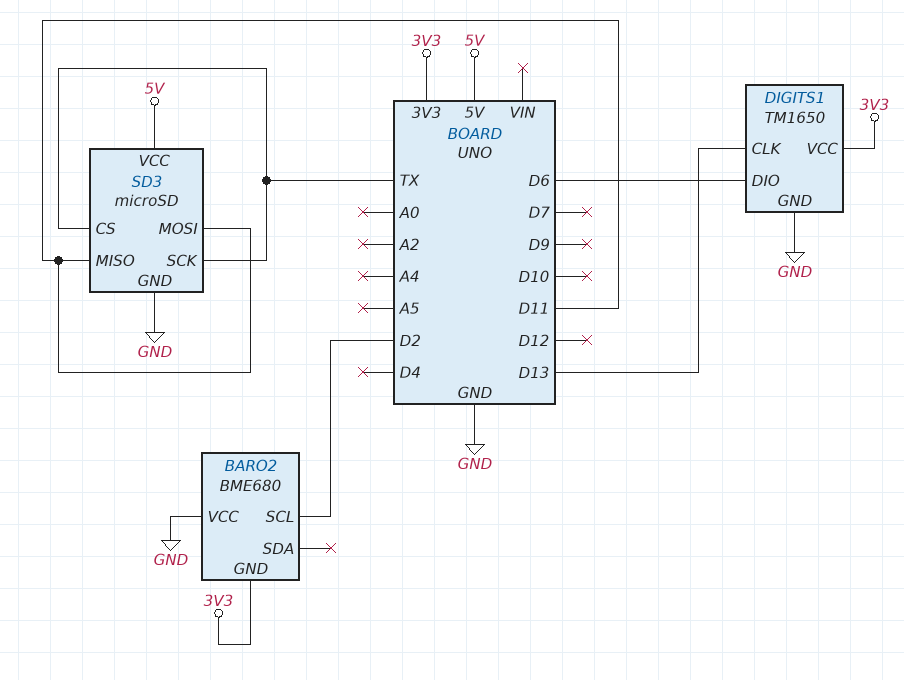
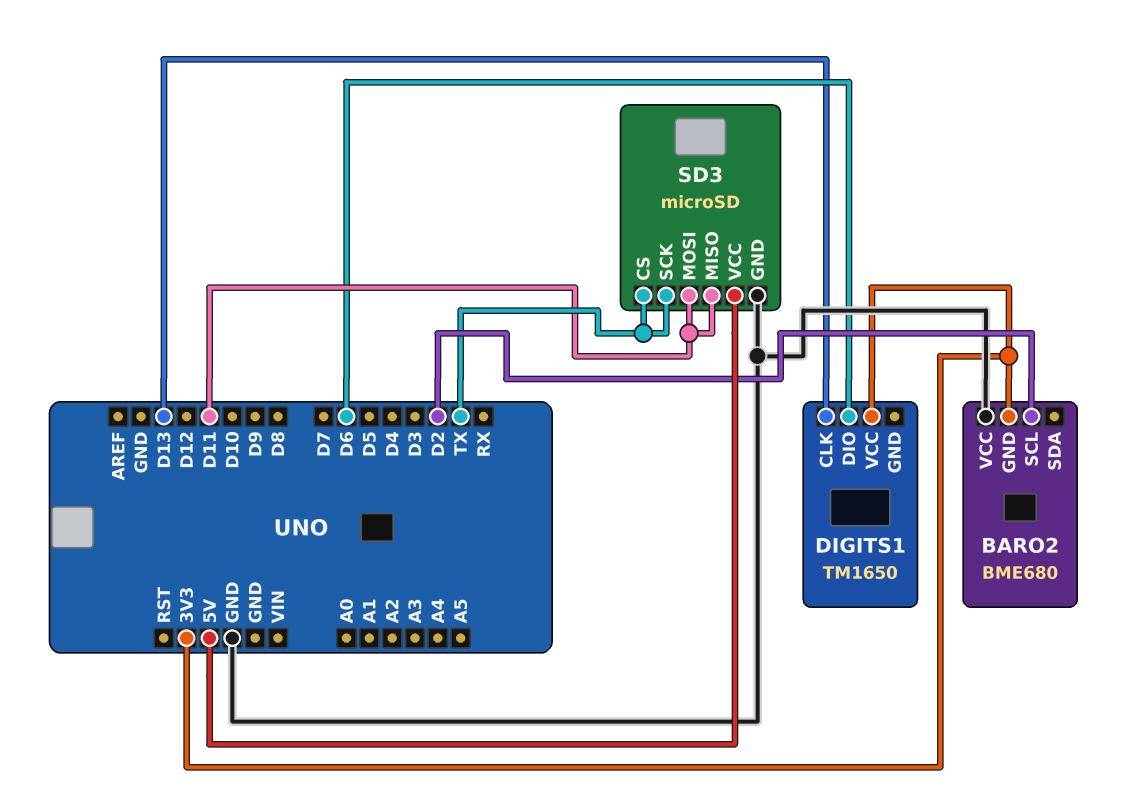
DIGITS1 pin GND: GND -> none

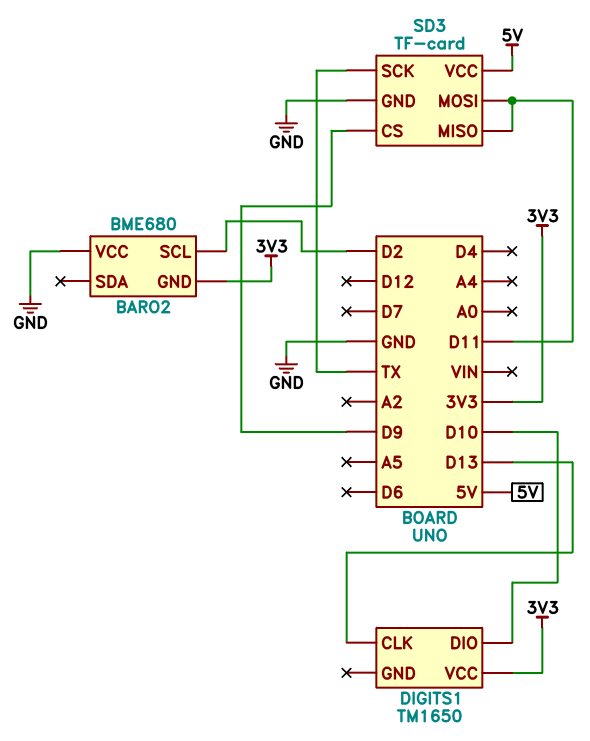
DIGITS1 pin DIO: D6 -> D10
SD3: microSD -> TF-card
SD3 pin CS: TX -> D9

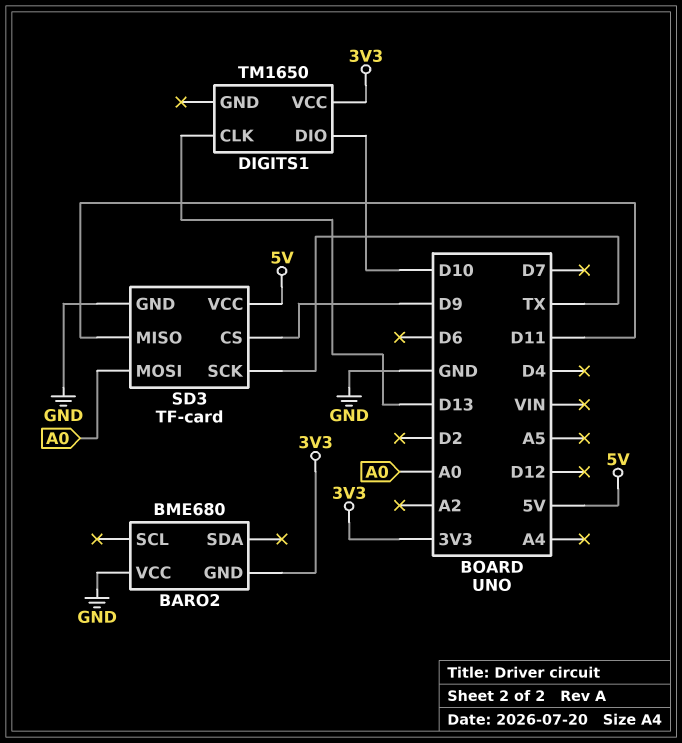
BARO2 pin SCL: D2 -> none
SD3 pin MOSI: D11 -> A0

